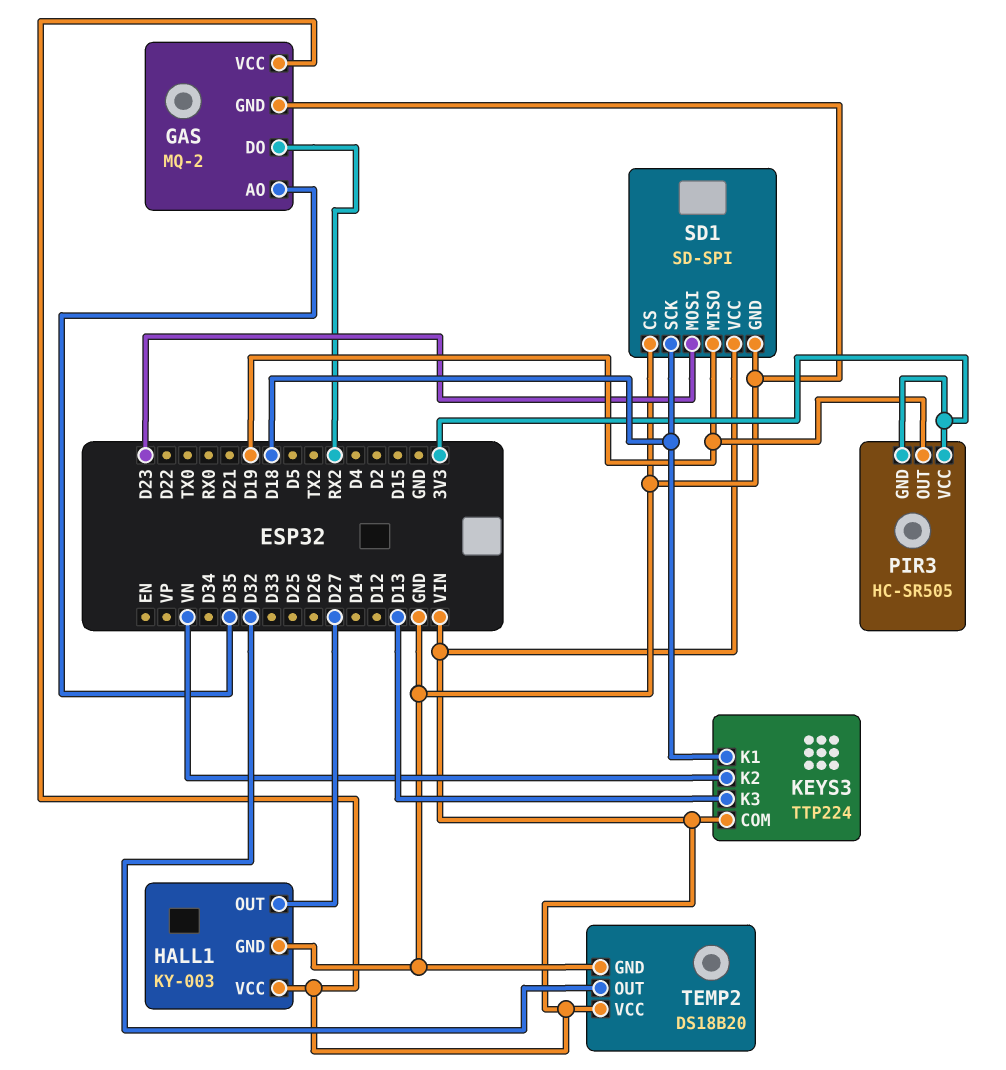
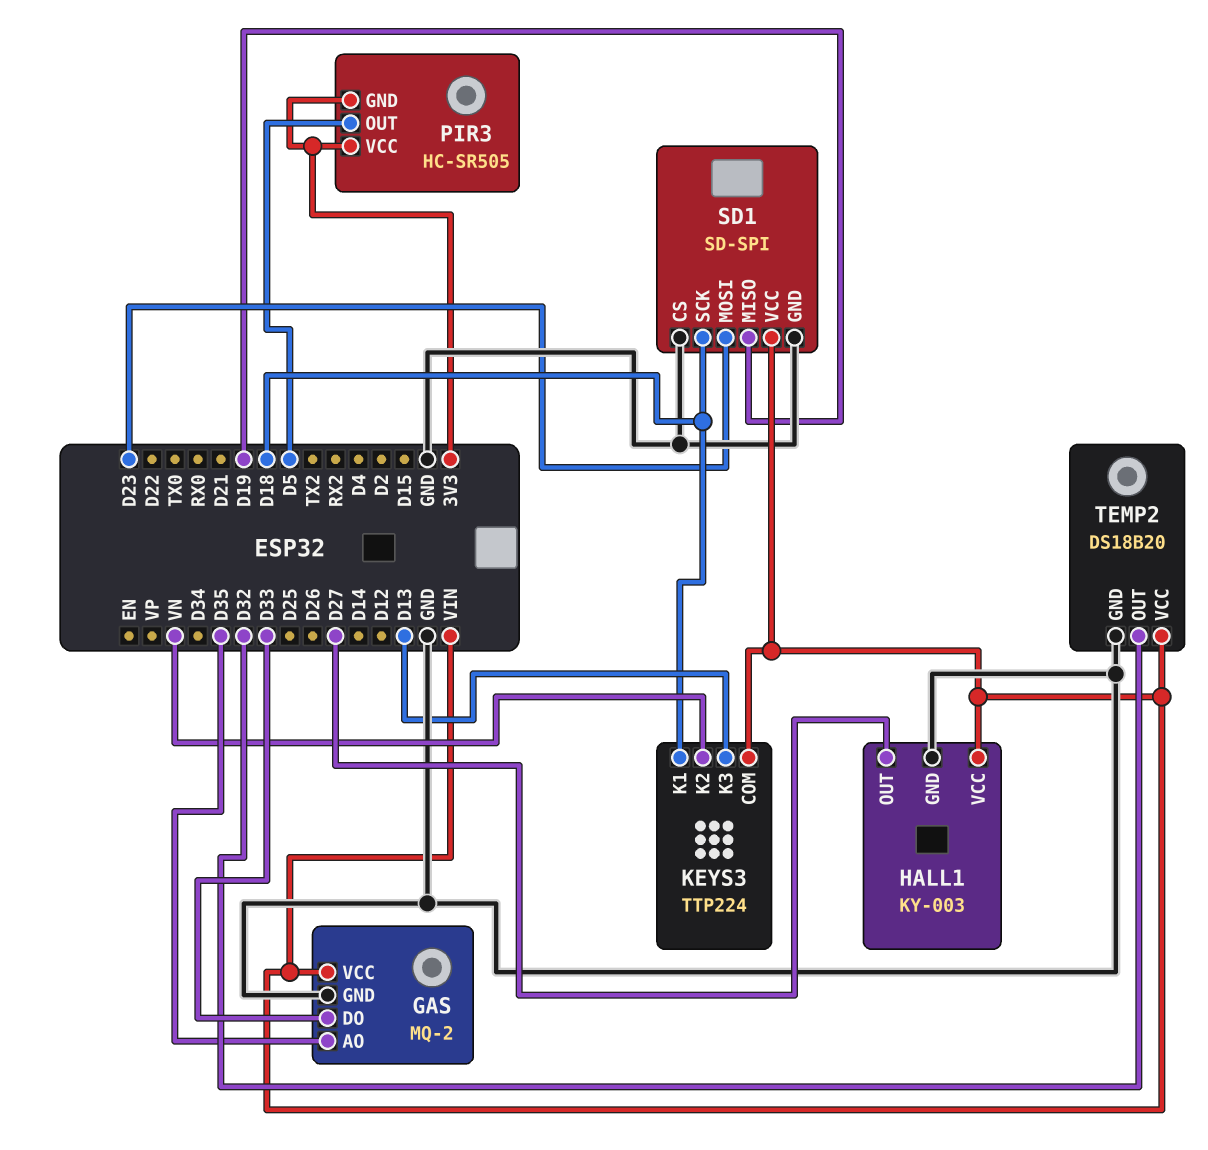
GAS pin DO: RX2 -> D33
PIR3 pin OUT: D19 -> D5

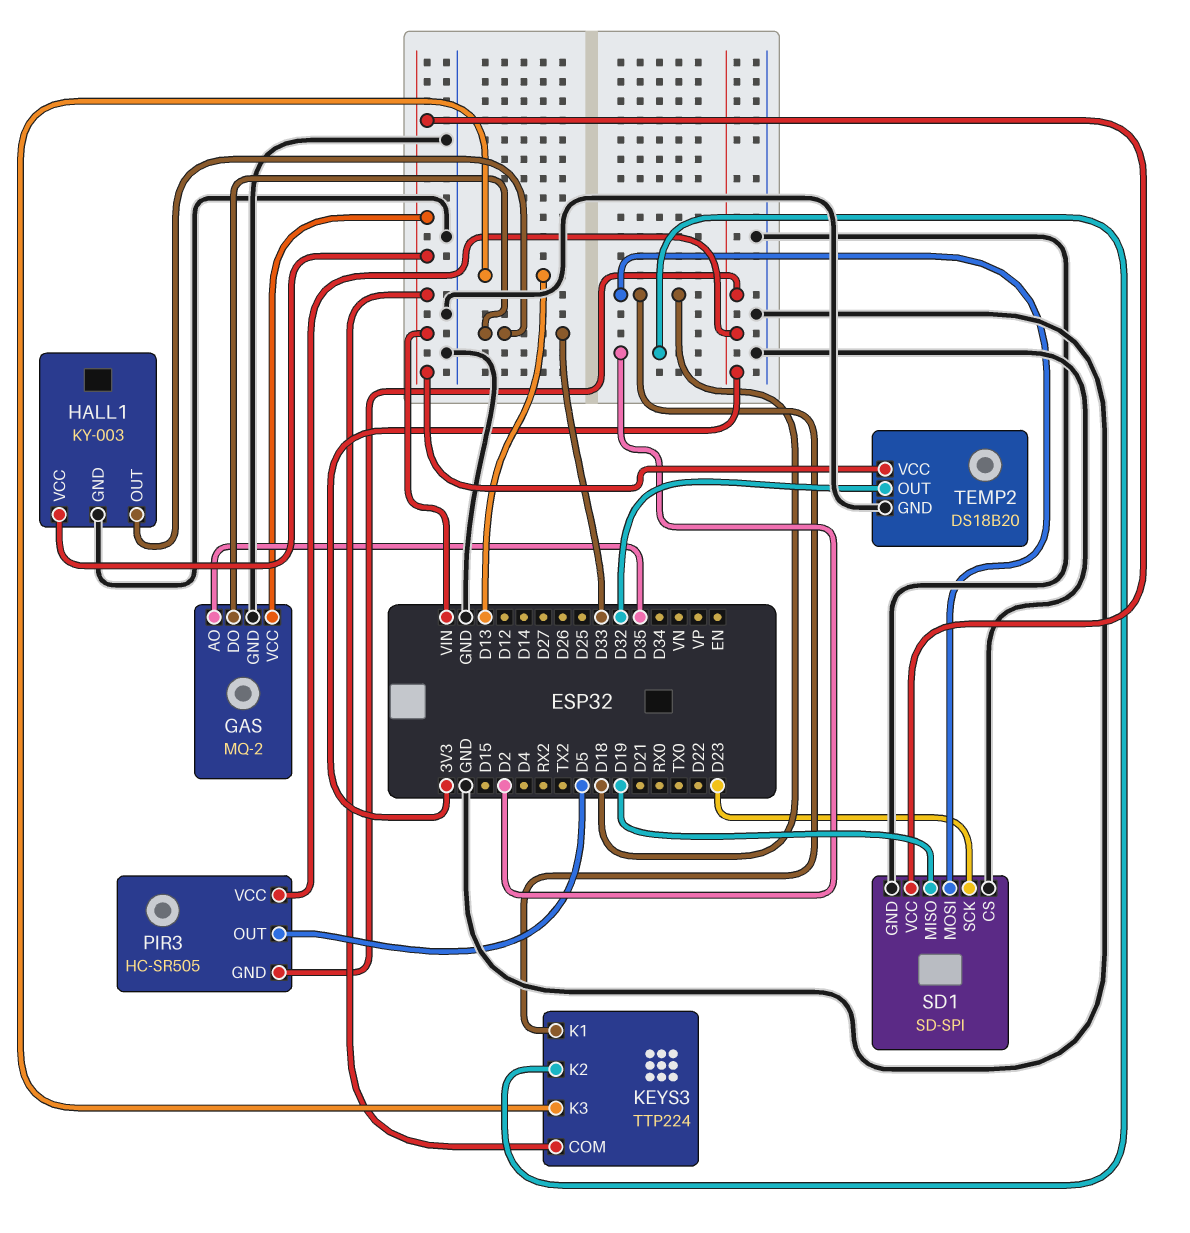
HALL1 pin OUT: D27 -> D33
KEYS3 pin K2: VN -> D2
SD1 pin MOSI: D23 -> D18
SD1 pin SCK: D18 -> D23

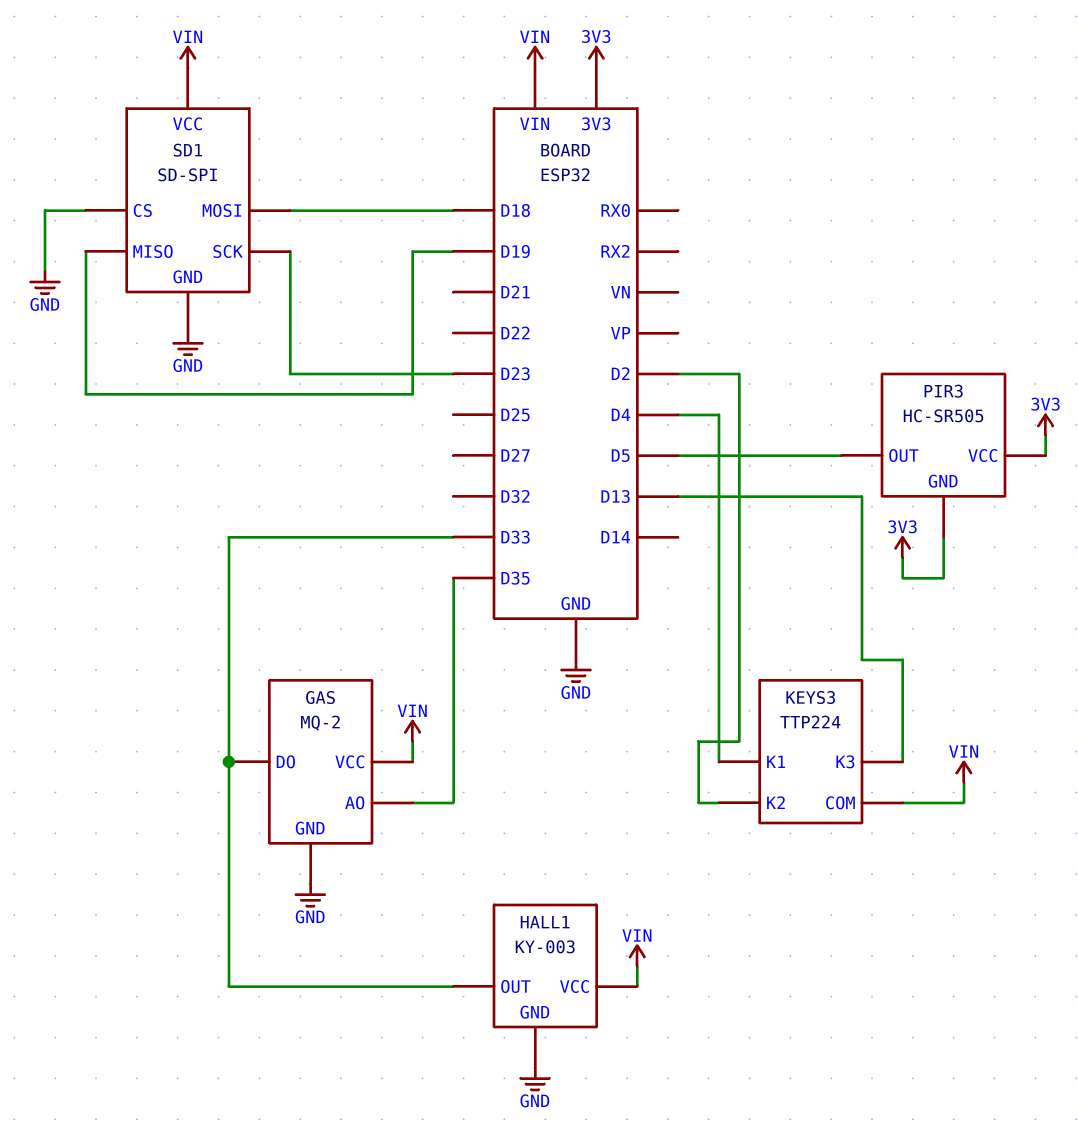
KEYS3 pin K1: D18 -> D4
TEMP2: DS18B20 -> none
TEMP2 pin GND: GND -> none
TEMP2 pin OUT: D32 -> none
TEMP2 pin VCC: VIN -> none

